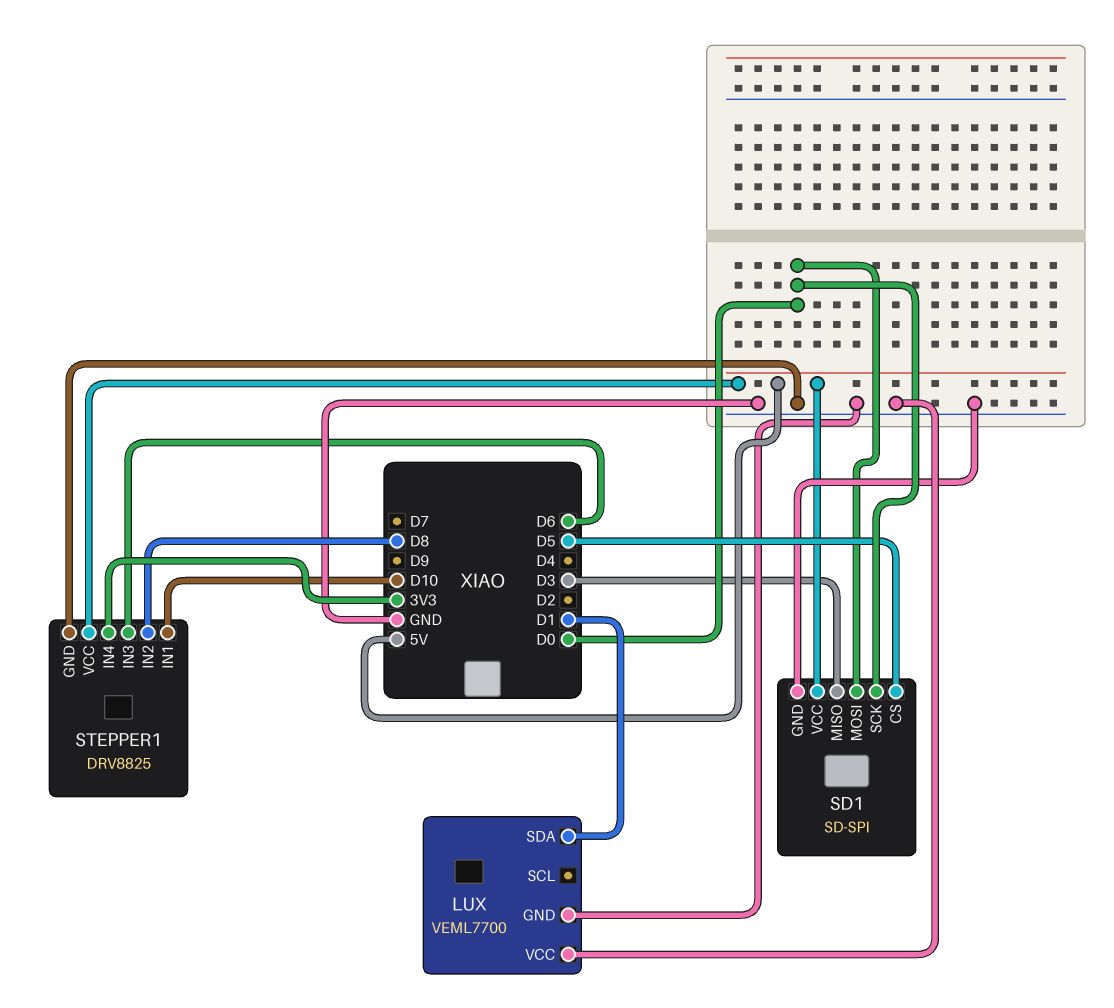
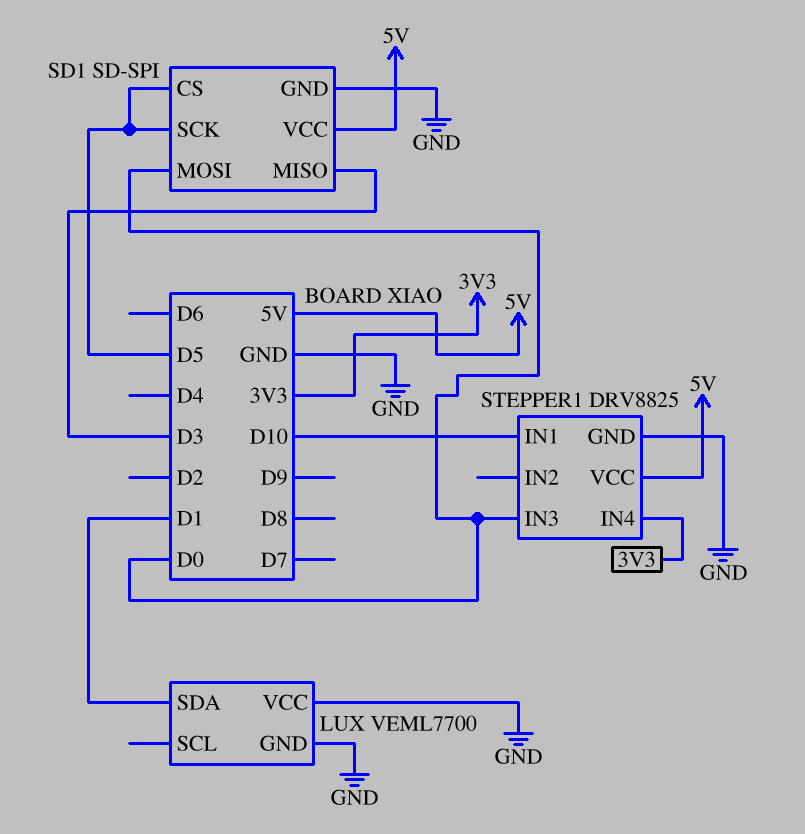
SD1 pin SCK: D0 -> D5
STEPPER1 pin IN2: D8 -> none
STEPPER1 pin IN3: D6 -> D0

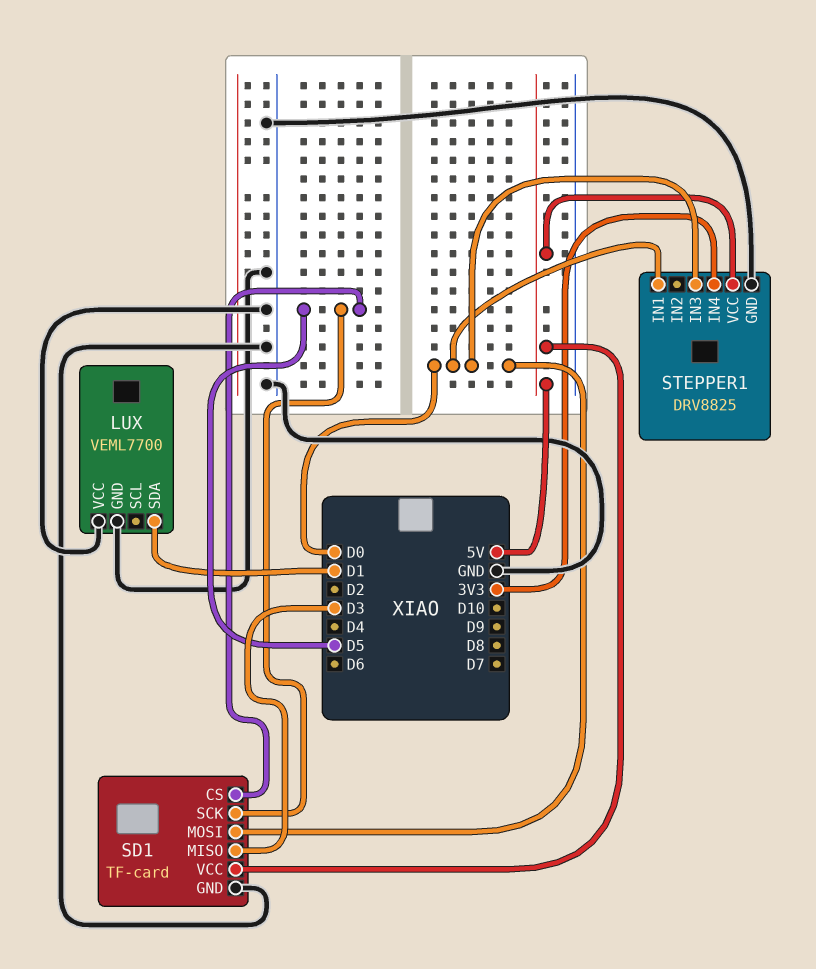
SD1: SD-SPI -> TF-card
STEPPER1 pin IN1: D10 -> D0

